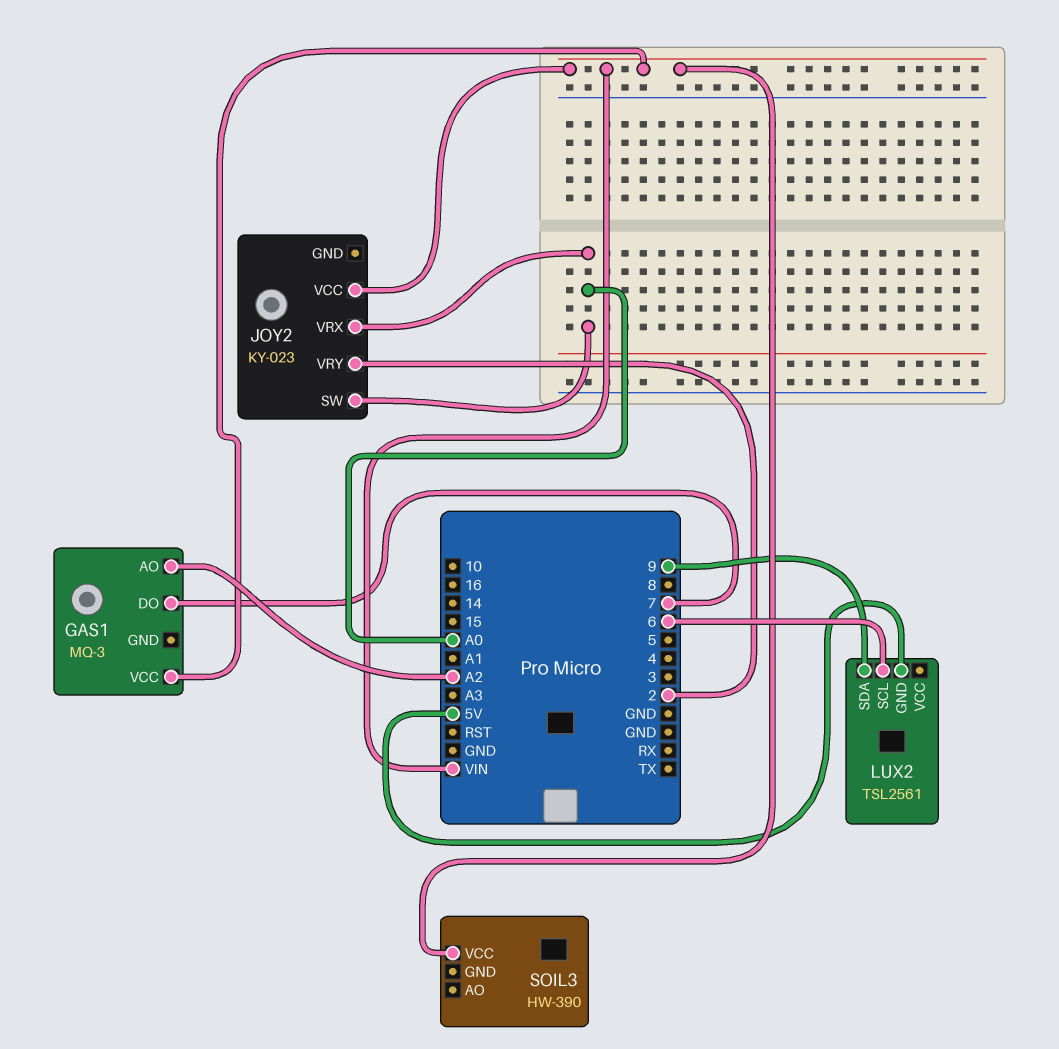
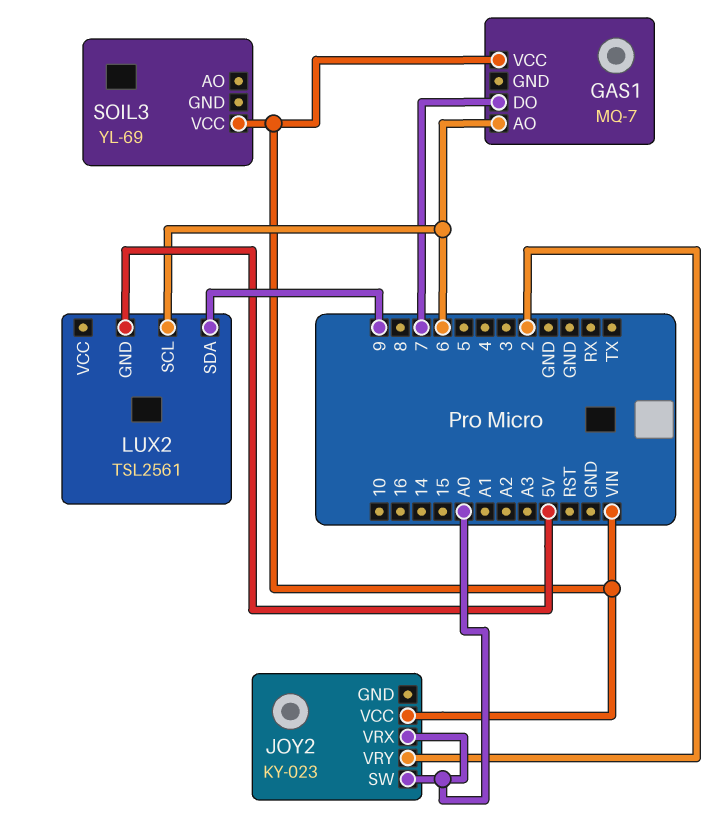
GAS1: MQ-3 -> MQ-7
GAS1 pin AO: A2 -> 6
SOIL3: HW-390 -> YL-69

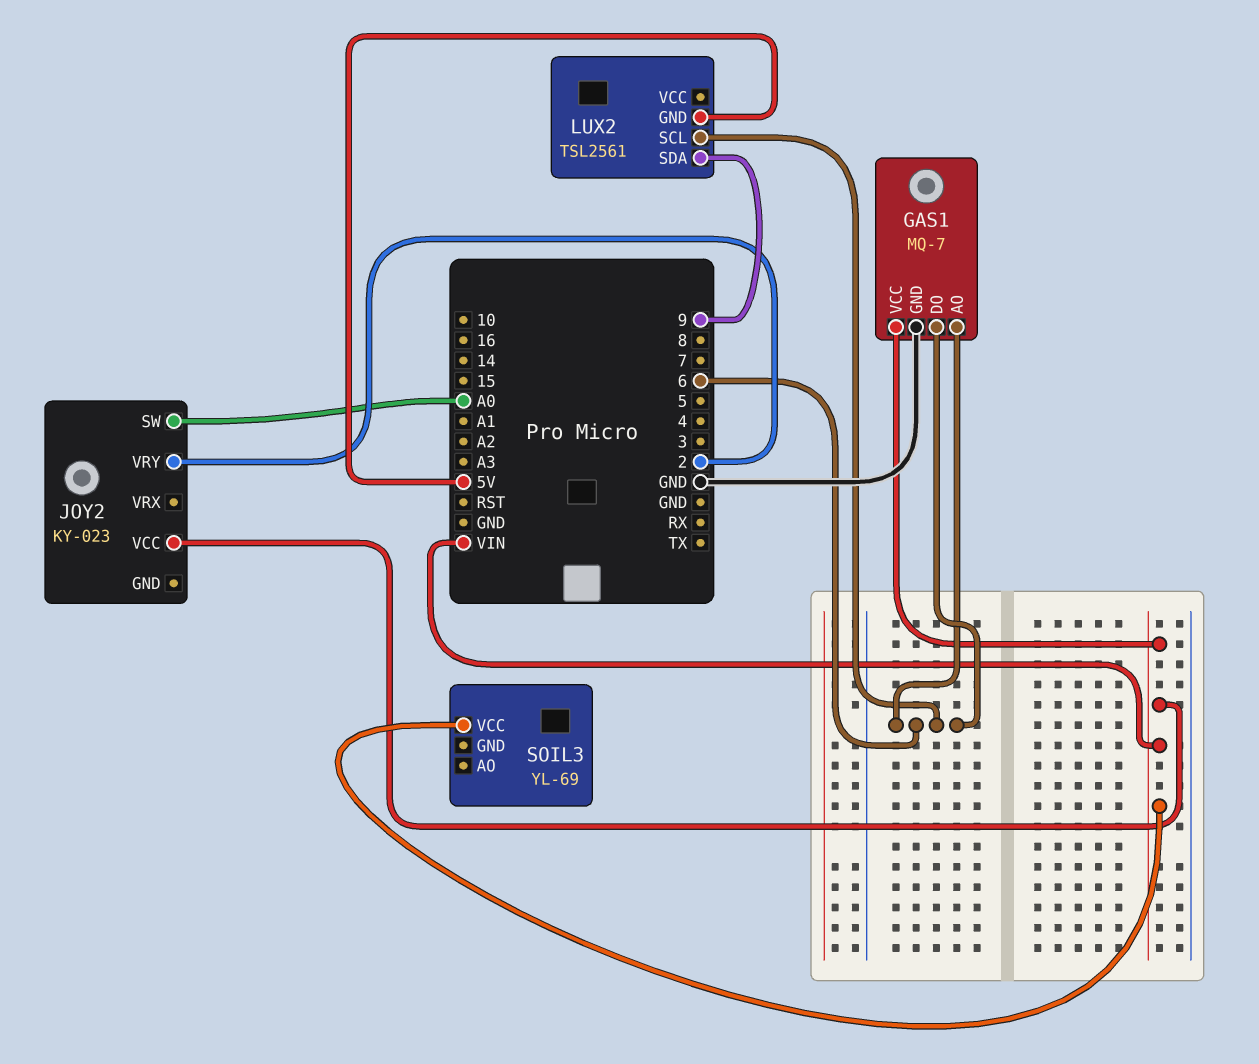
GAS1 pin DO: 7 -> 6
GAS1 pin GND: none -> GND
JOY2 pin VRX: A0 -> none

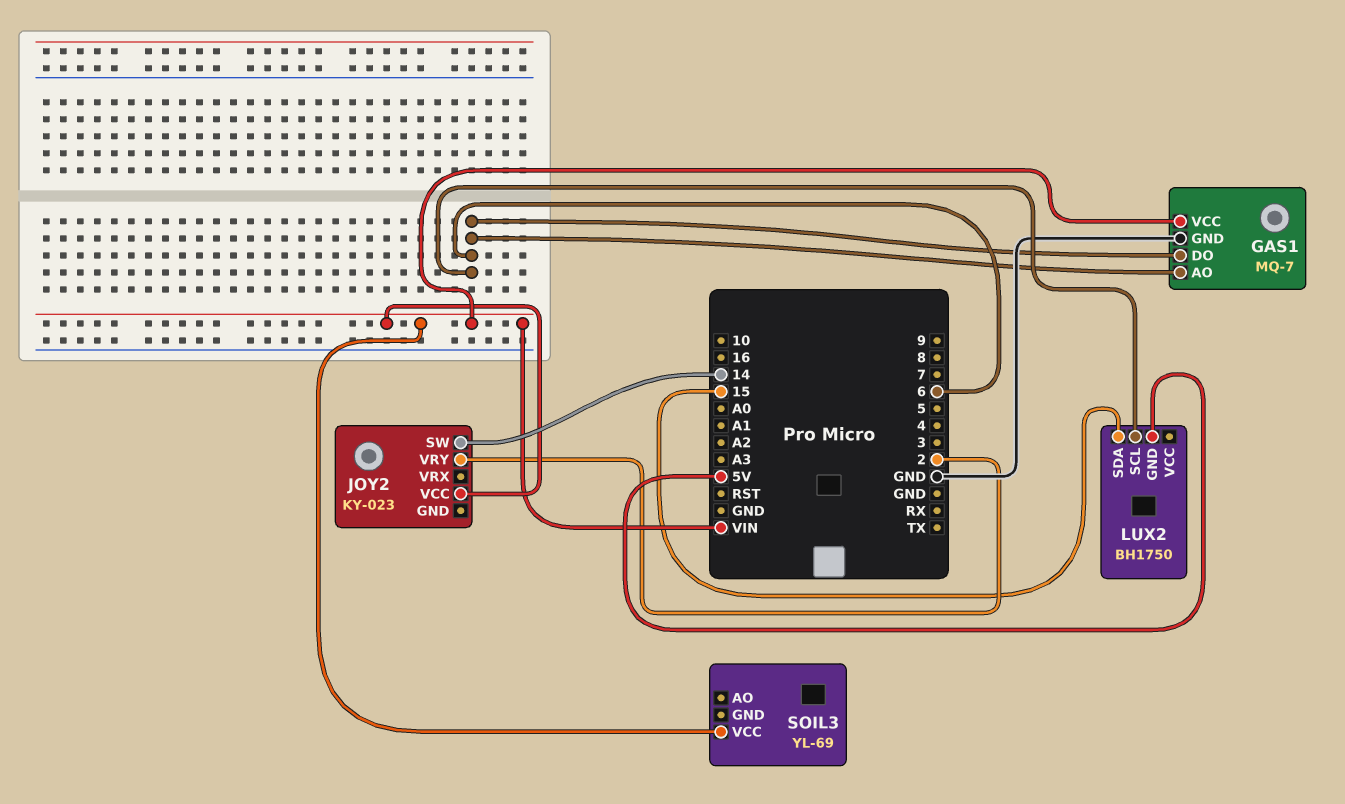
JOY2 pin SW: A0 -> 14
LUX2: TSL2561 -> BH1750
LUX2 pin SDA: 9 -> 15

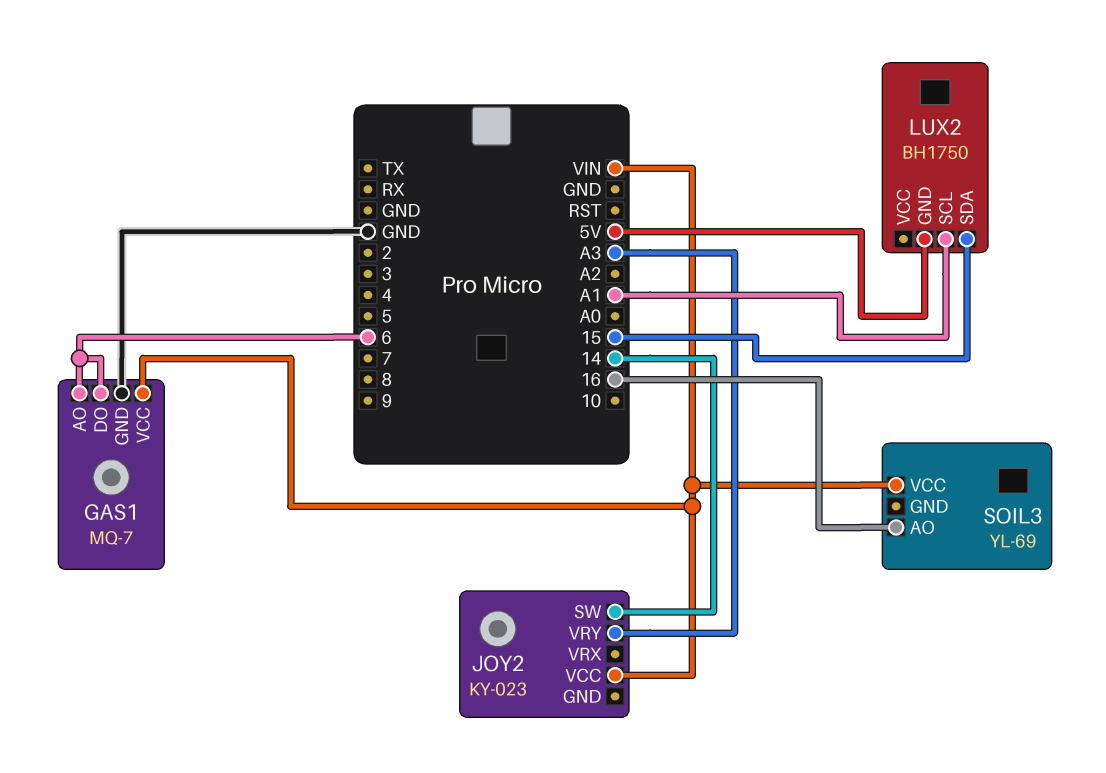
JOY2 pin VRY: 2 -> A3
LUX2 pin SCL: 6 -> A1
SOIL3 pin AO: none -> 16

